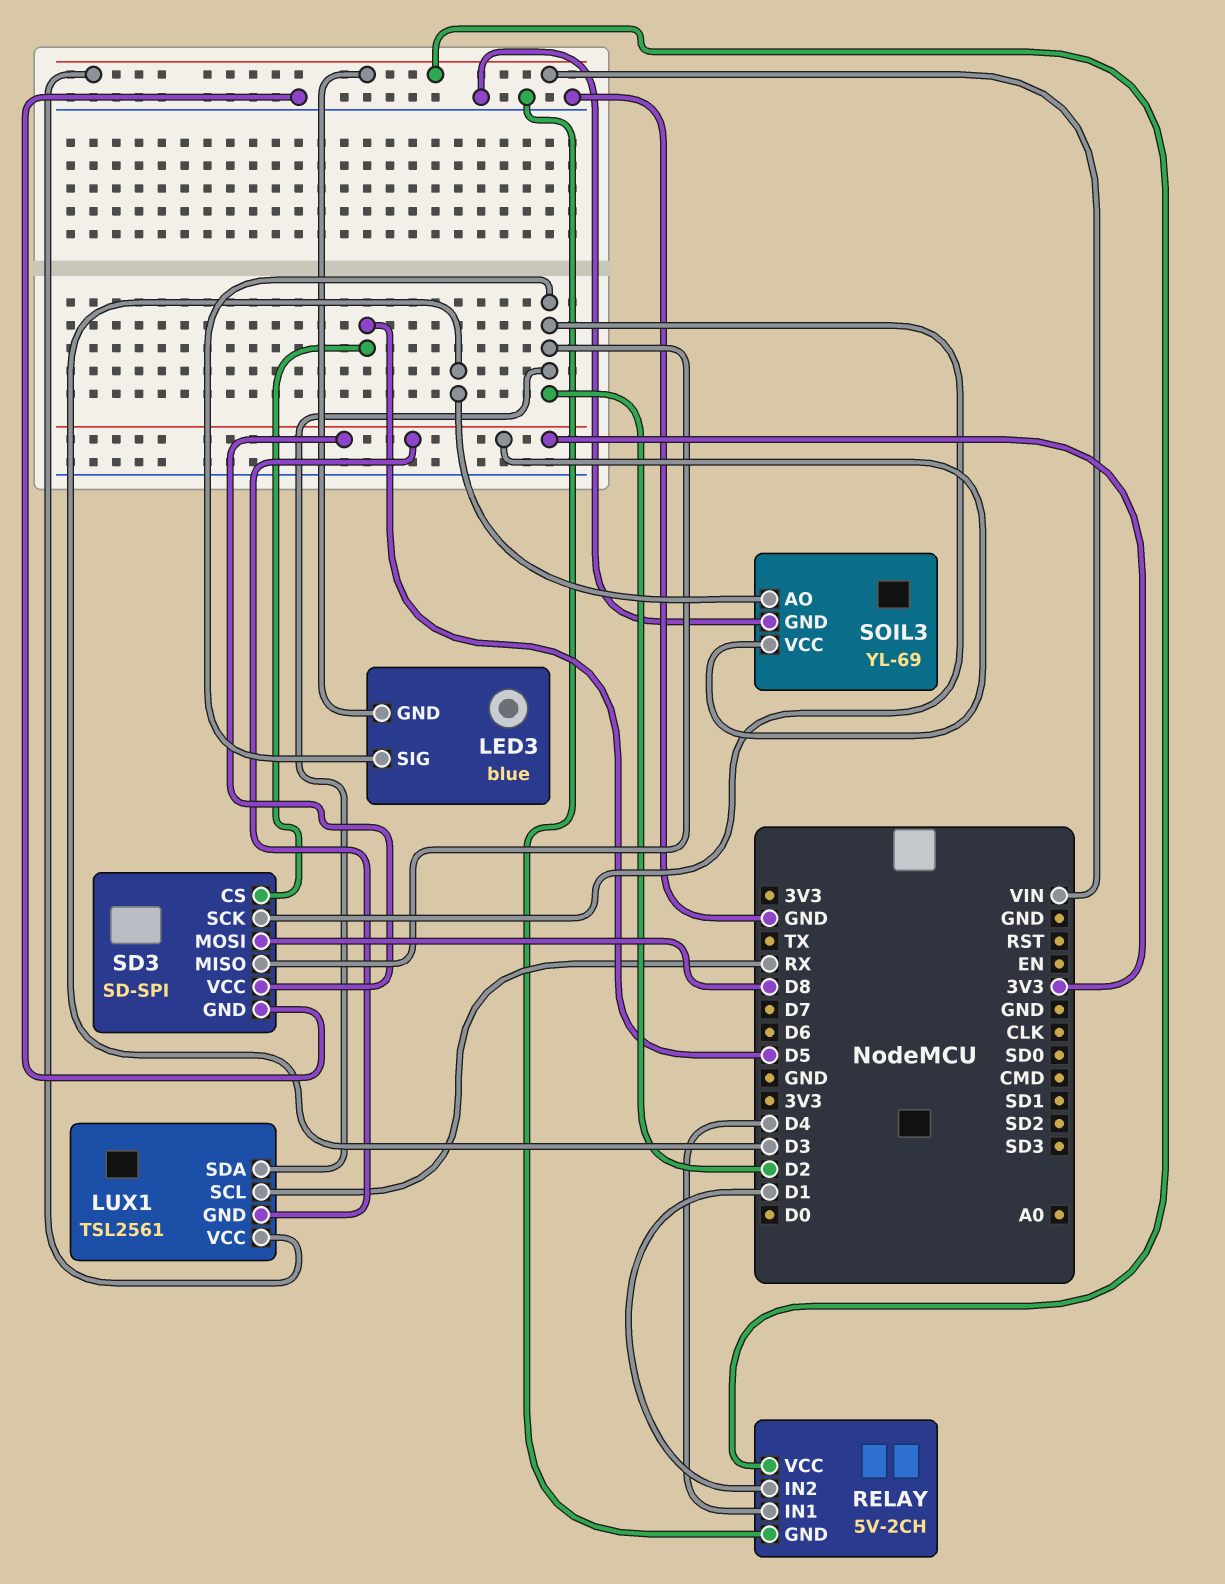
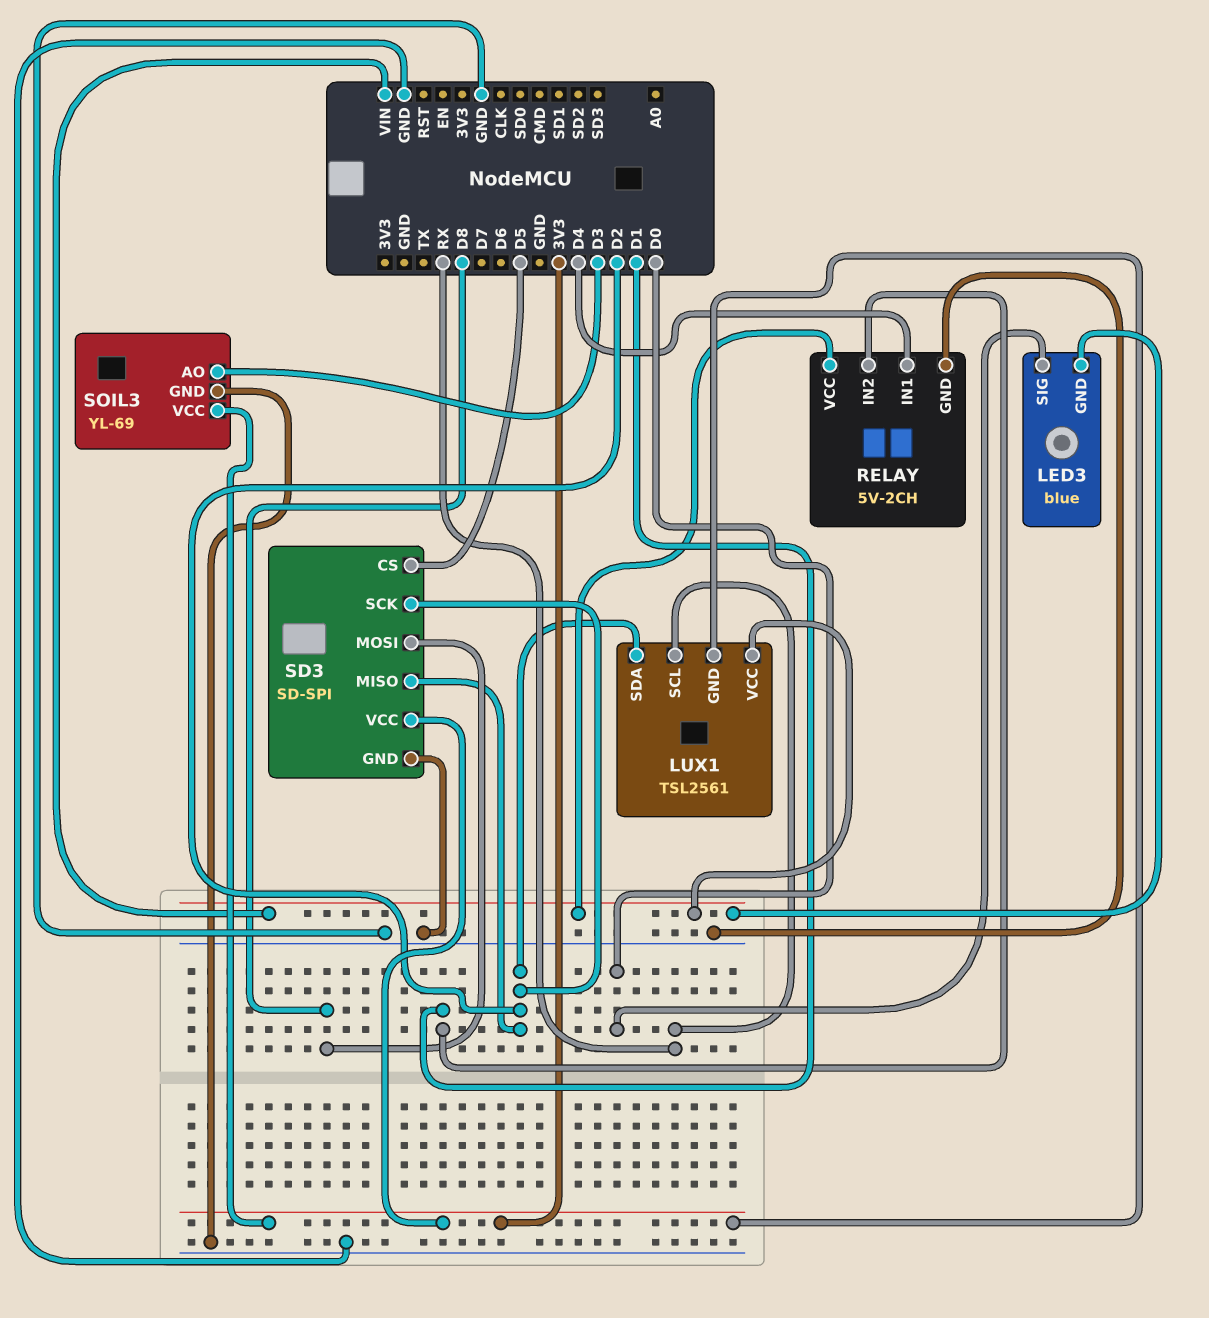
LED3 pin SIG: D2 -> D0

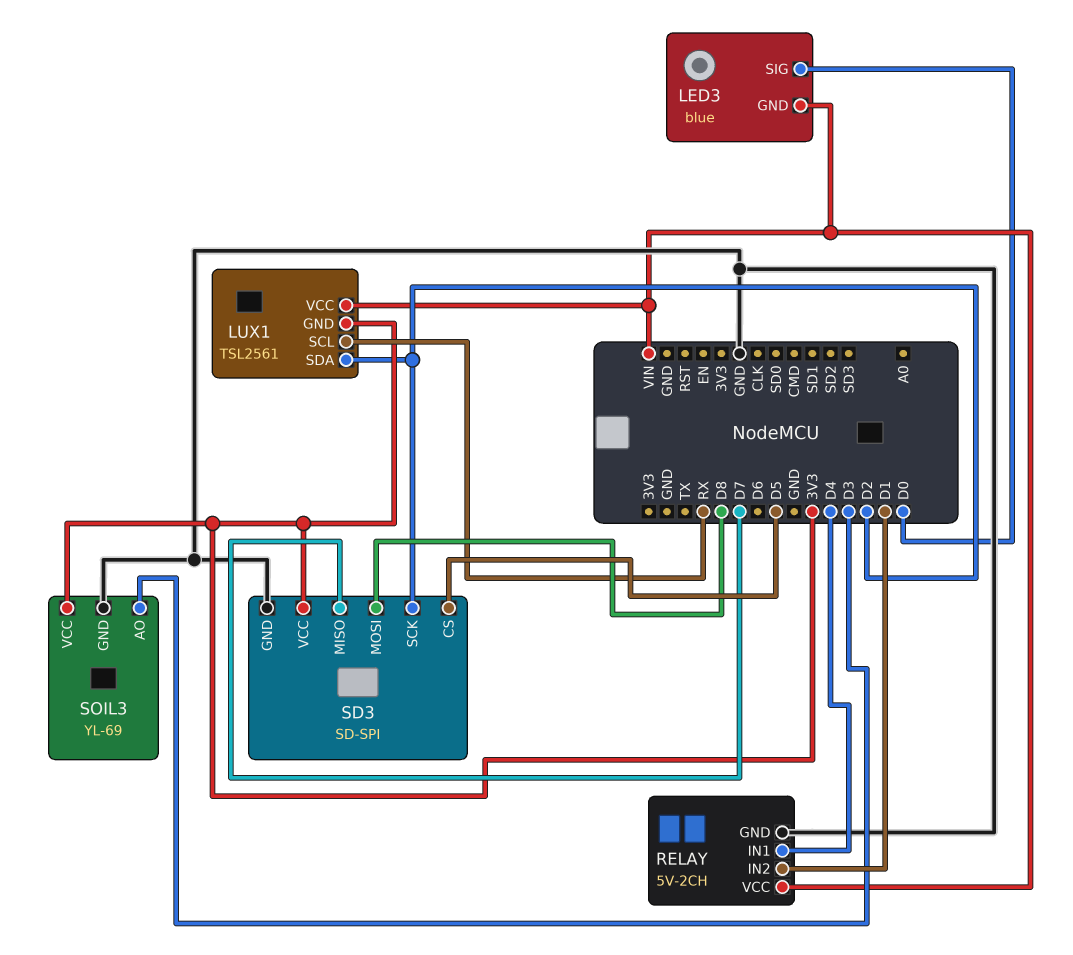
SD3 pin MISO: D2 -> D7

